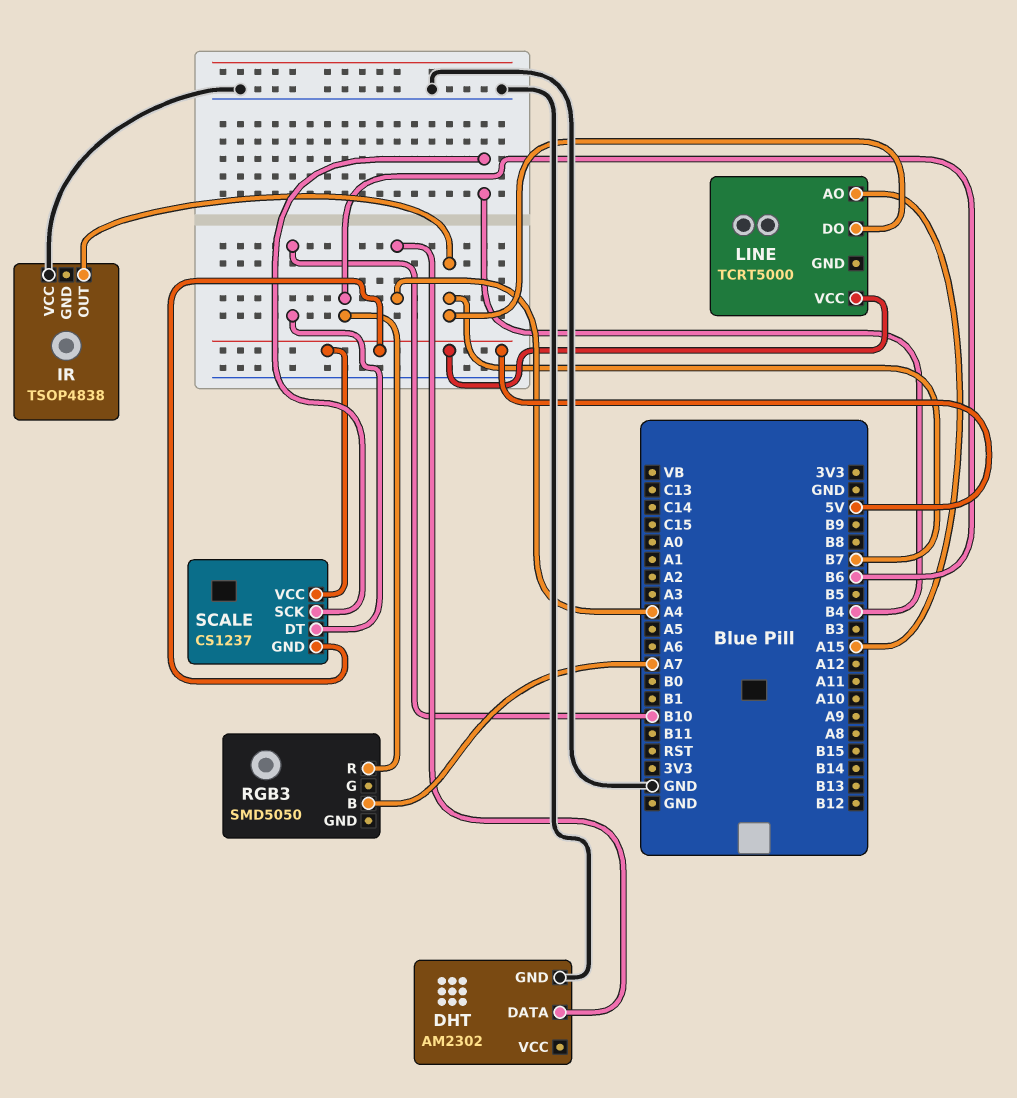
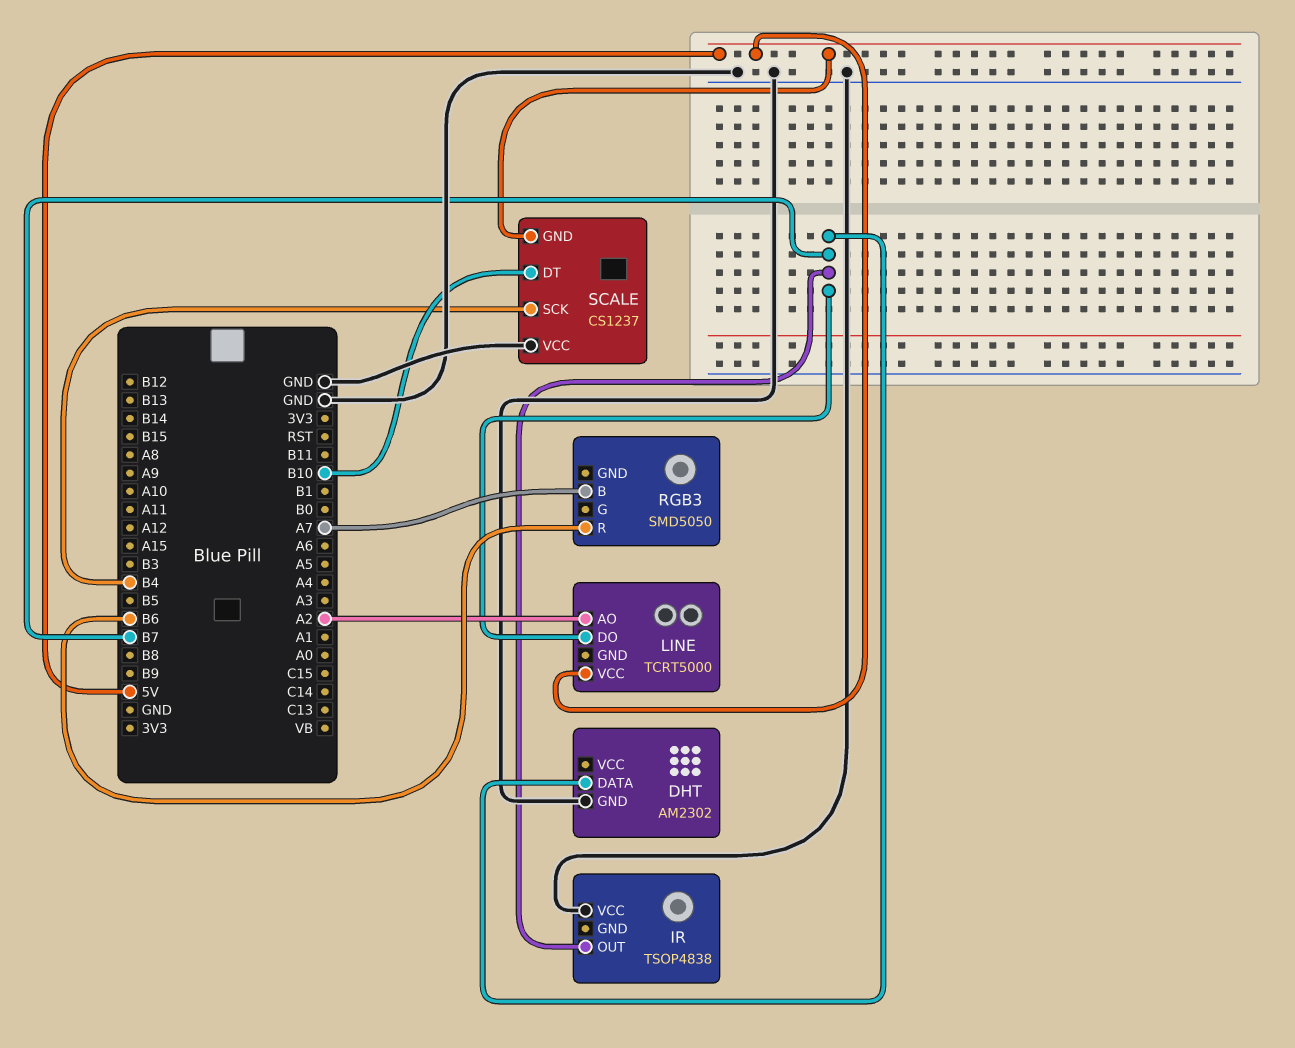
DHT pin DATA: A4 -> B7
LINE pin AO: A15 -> A2
SCALE pin VCC: 5V -> GND

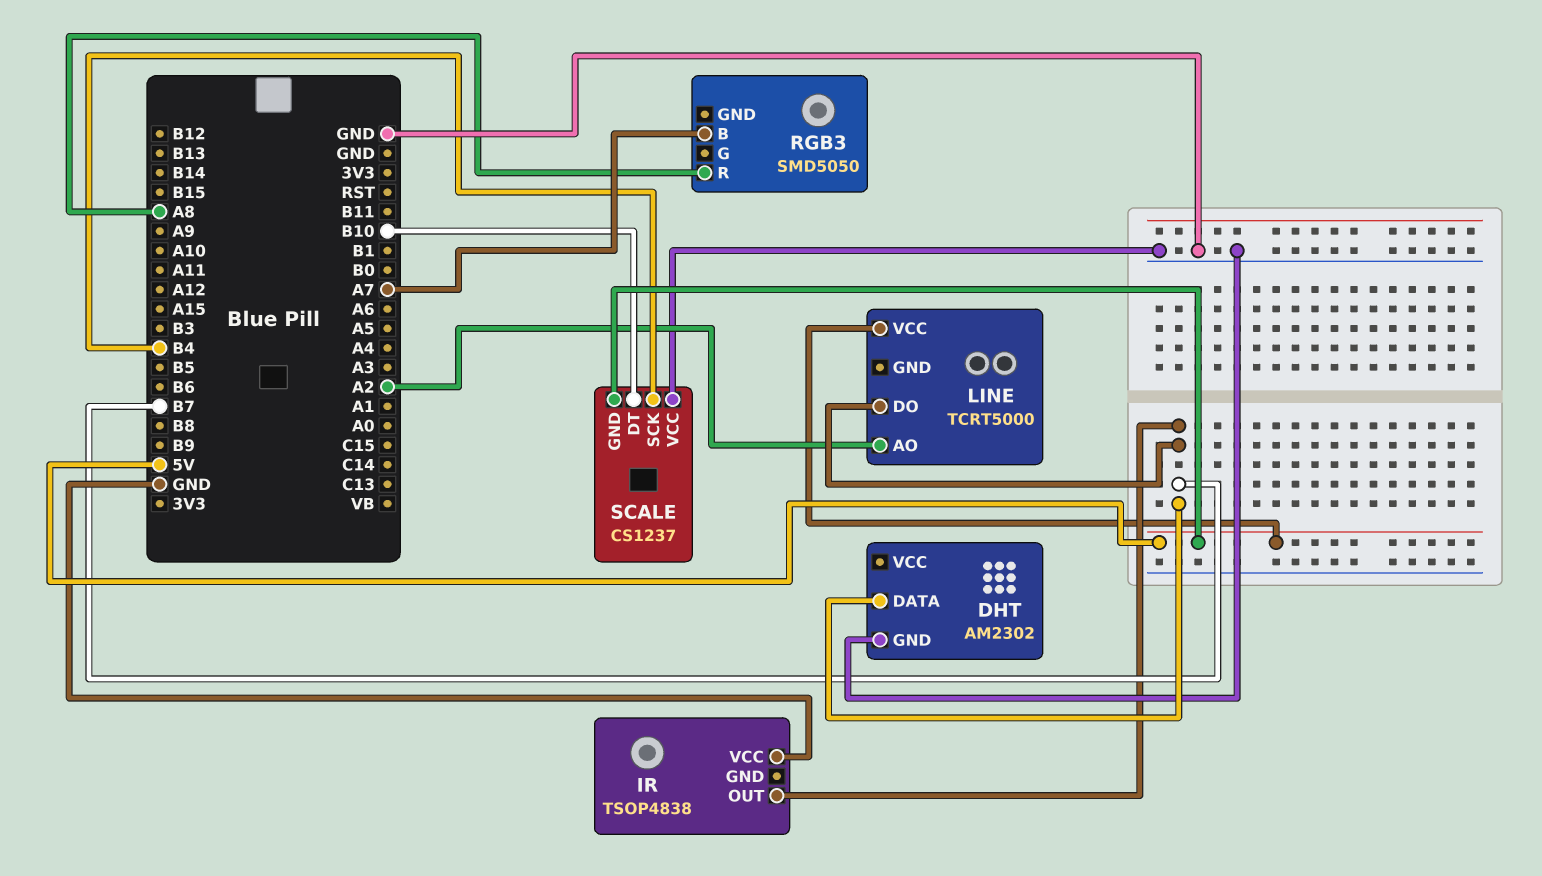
RGB3 pin R: B6 -> A8

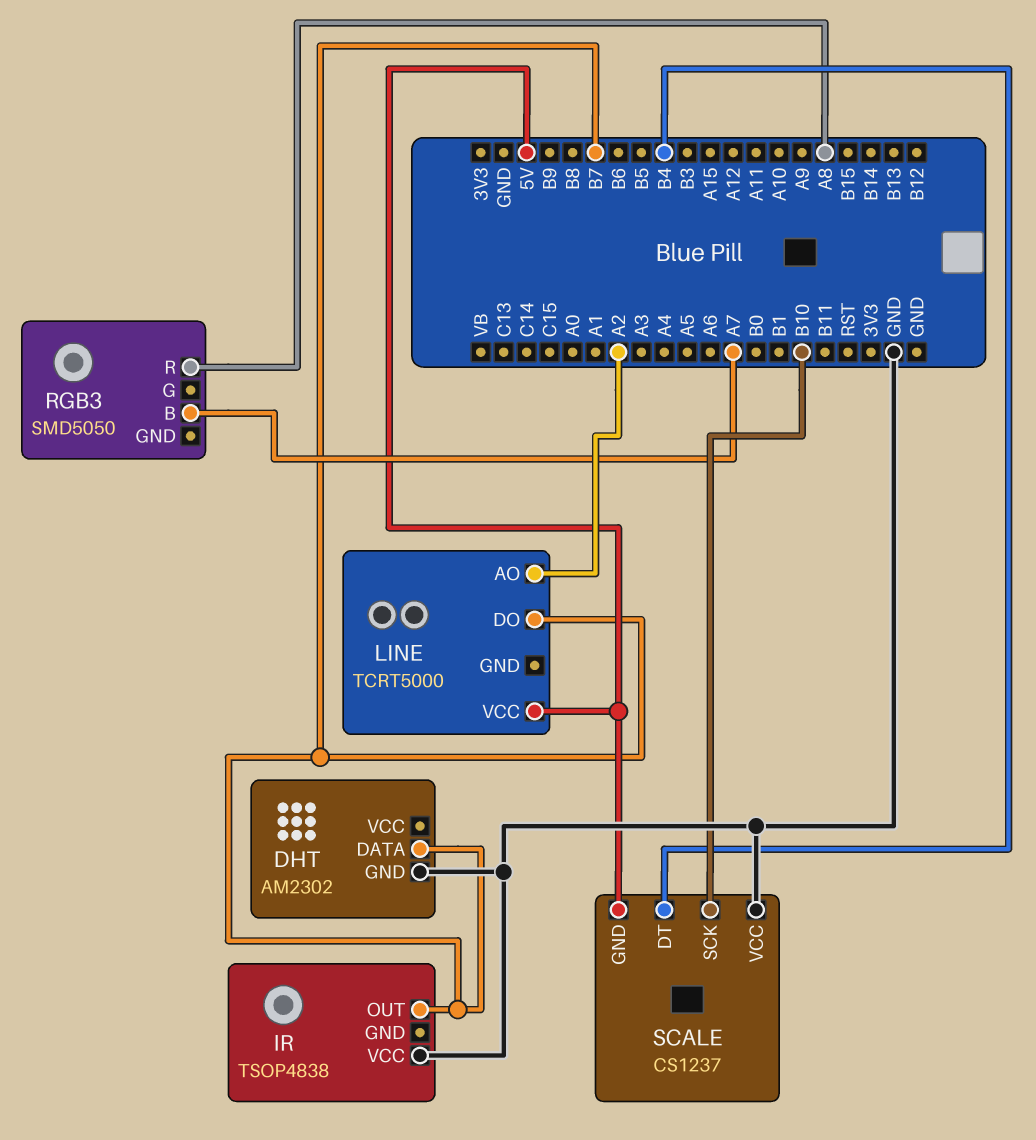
SCALE pin DT: B10 -> B4
SCALE pin SCK: B4 -> B10

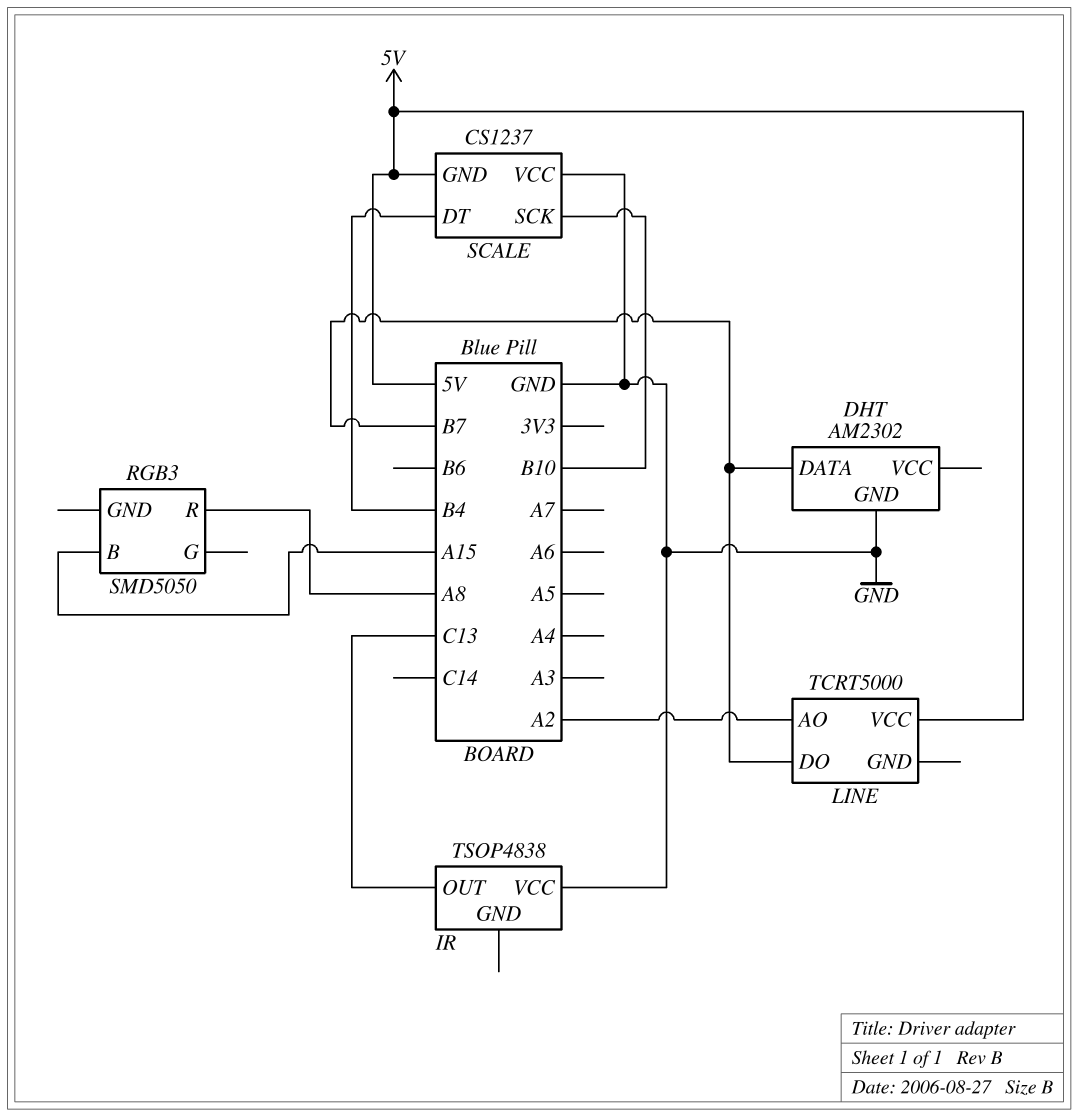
IR pin OUT: B7 -> C13
RGB3 pin B: A7 -> A15

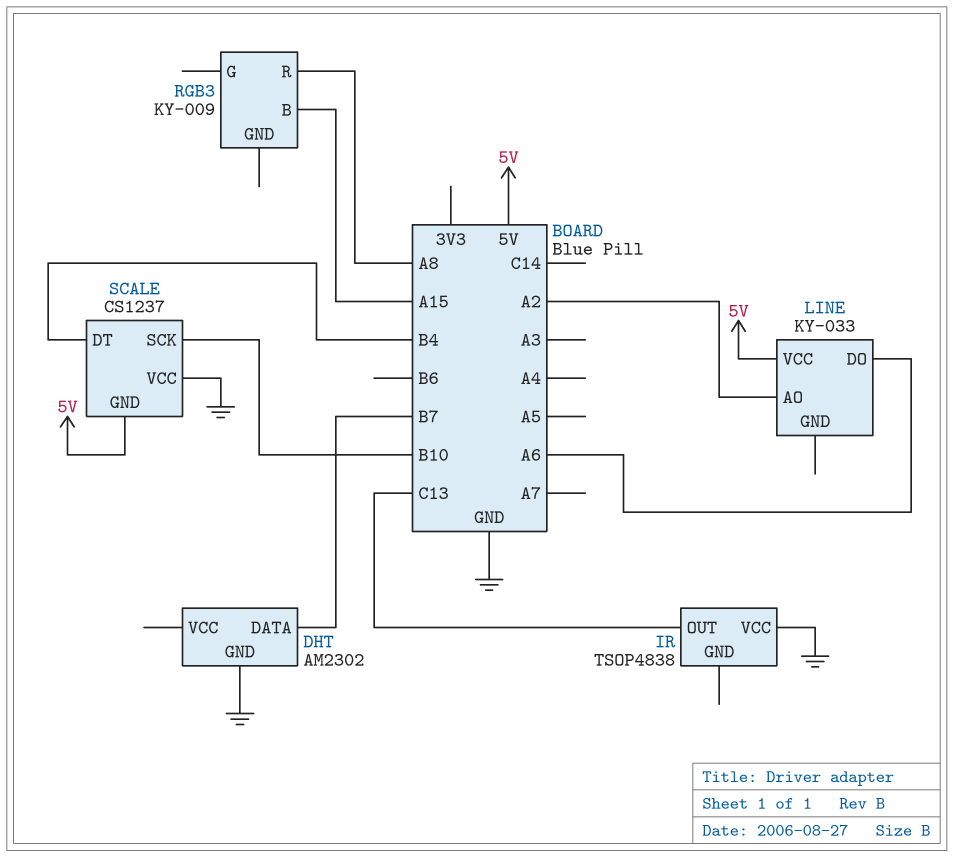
LINE: TCRT5000 -> KY-033
LINE pin DO: B7 -> A6
RGB3: SMD5050 -> KY-009

